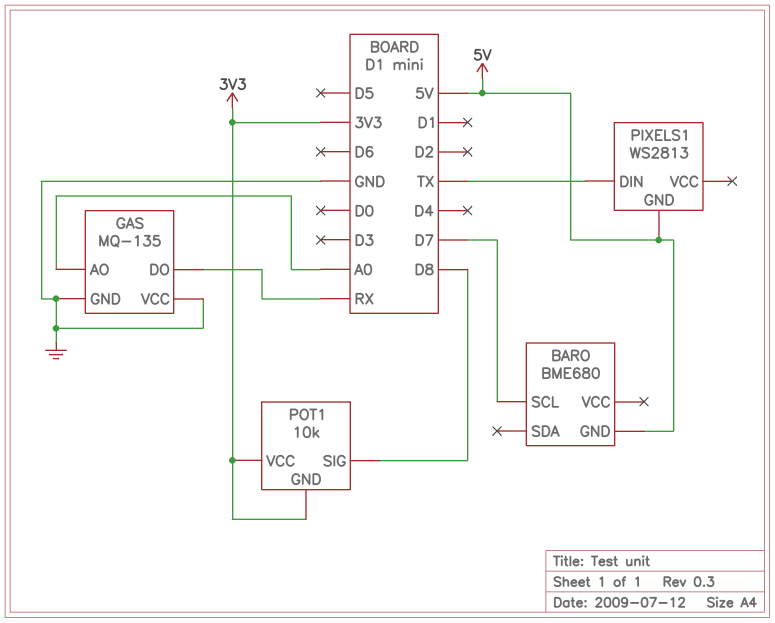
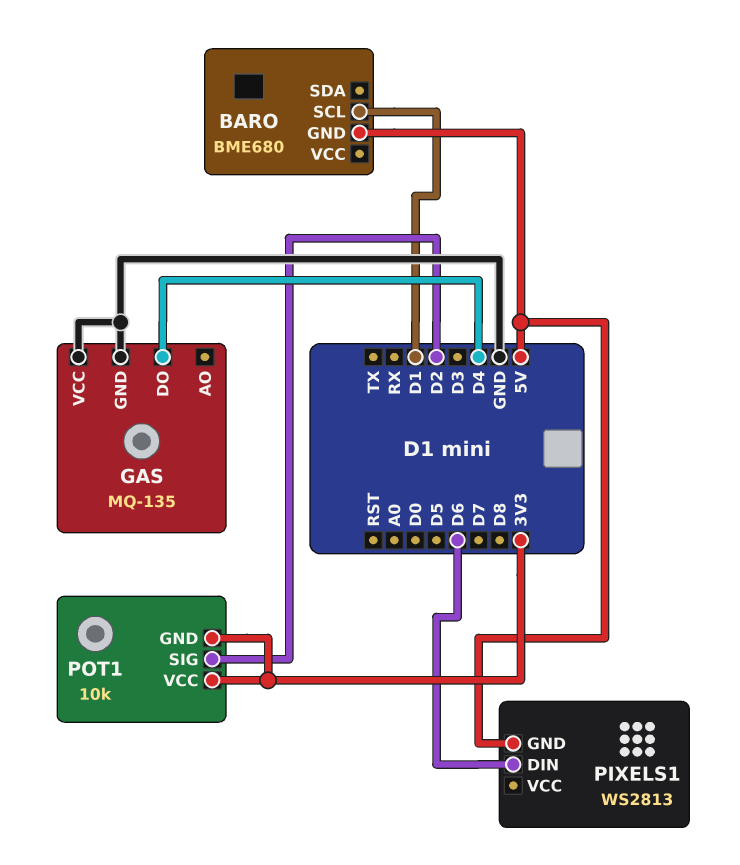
BARO pin SCL: D7 -> D1
GAS pin AO: A0 -> none
GAS pin DO: RX -> D4
PIXELS1 pin DIN: TX -> D6
POT1 pin SIG: D8 -> D2

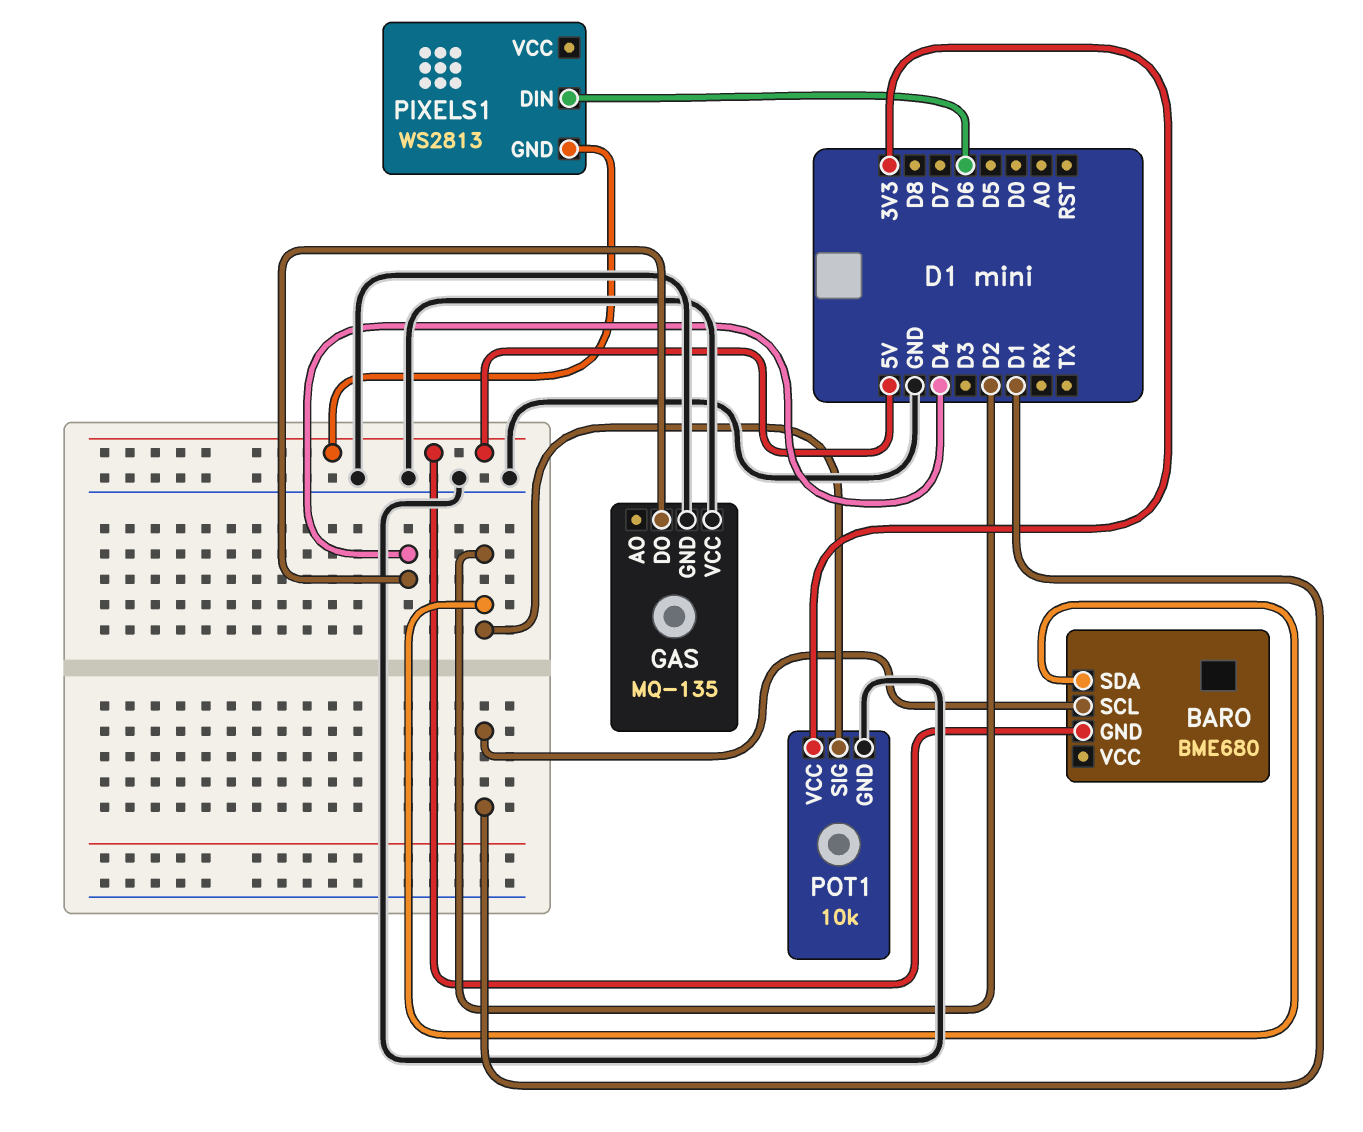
BARO pin SDA: none -> D2
POT1 pin GND: 3V3 -> GND

